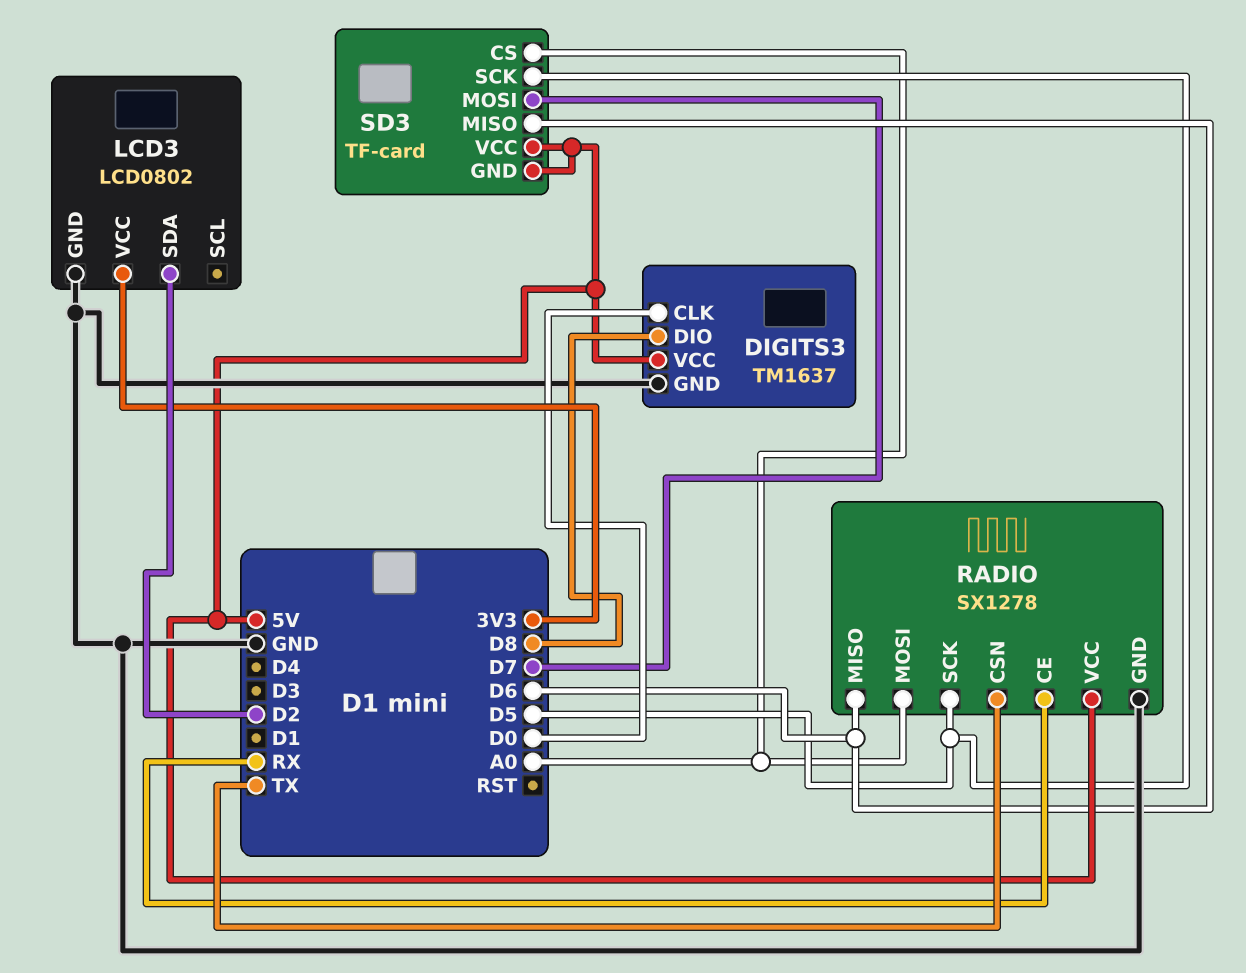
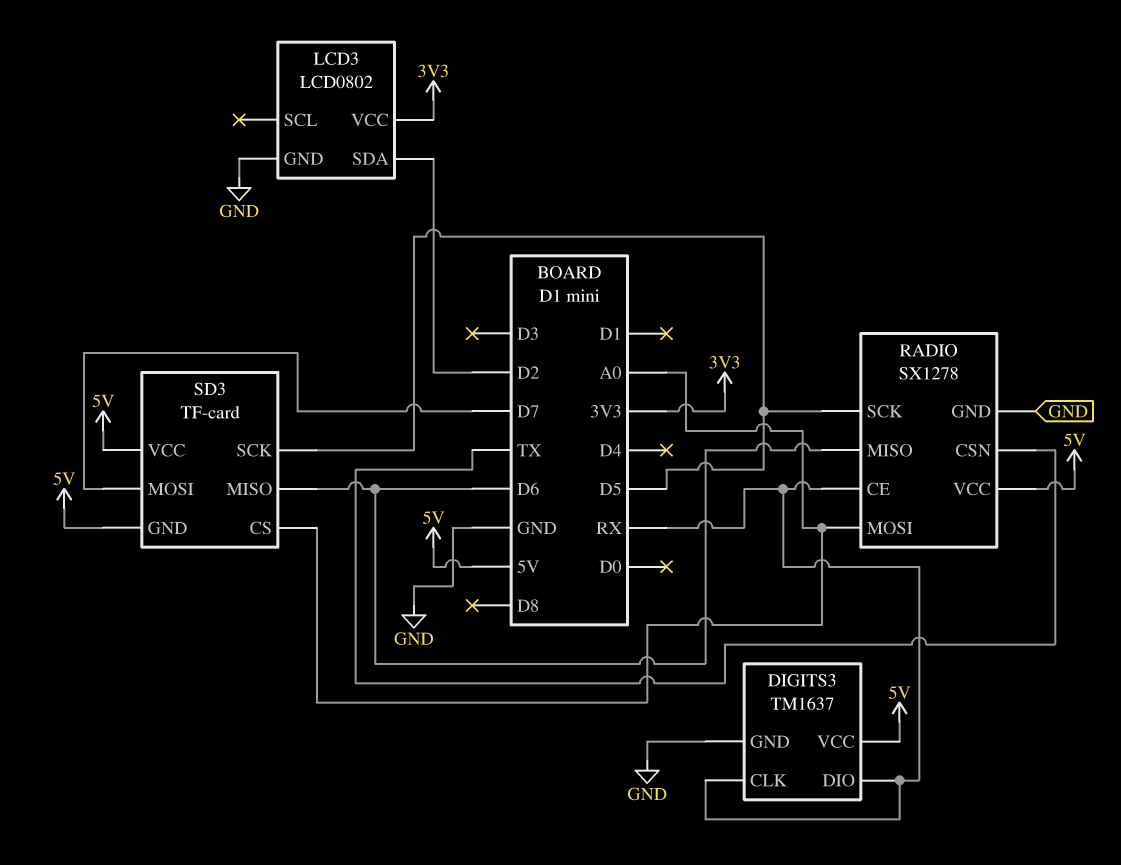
DIGITS3 pin CLK: D0 -> RX
DIGITS3 pin DIO: D8 -> RX

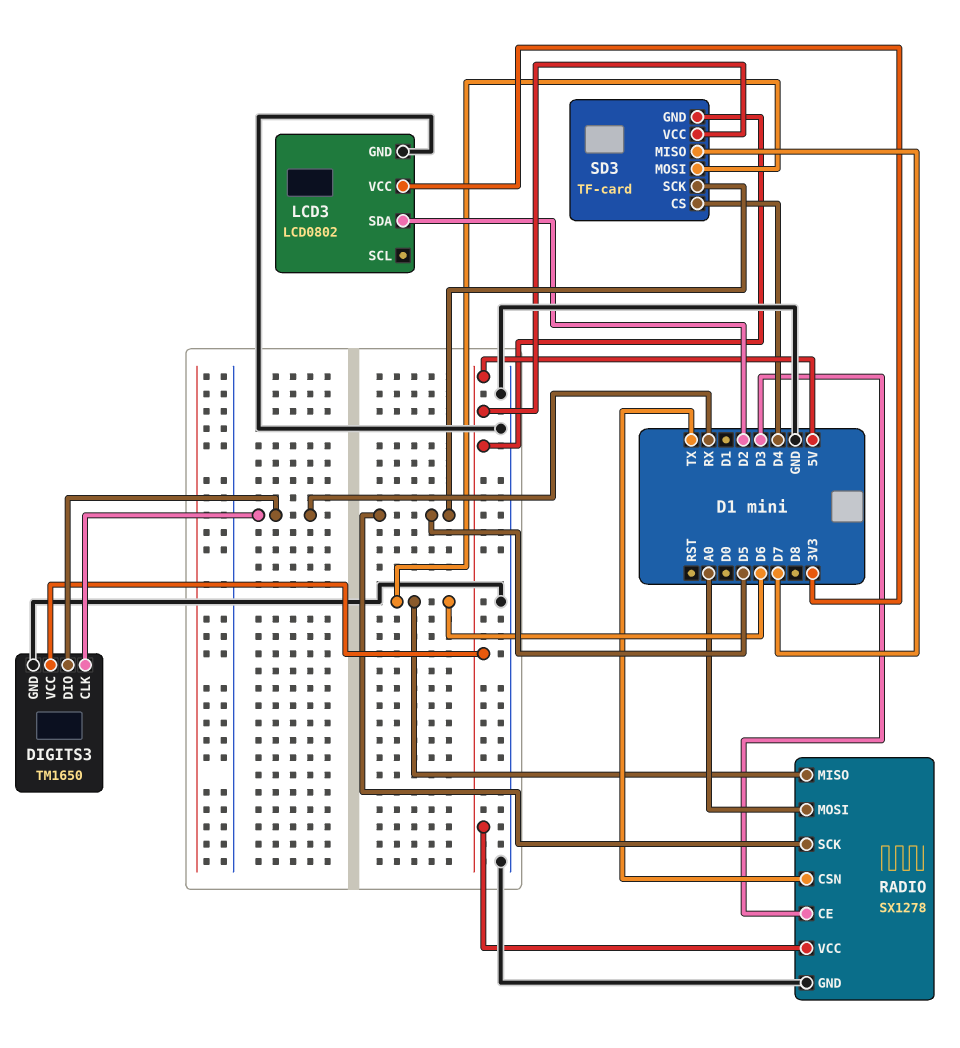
DIGITS3: TM1637 -> TM1650
RADIO pin CE: RX -> D3
SD3 pin CS: A0 -> D4
SD3 pin MISO: D6 -> D7
SD3 pin MOSI: D7 -> D6

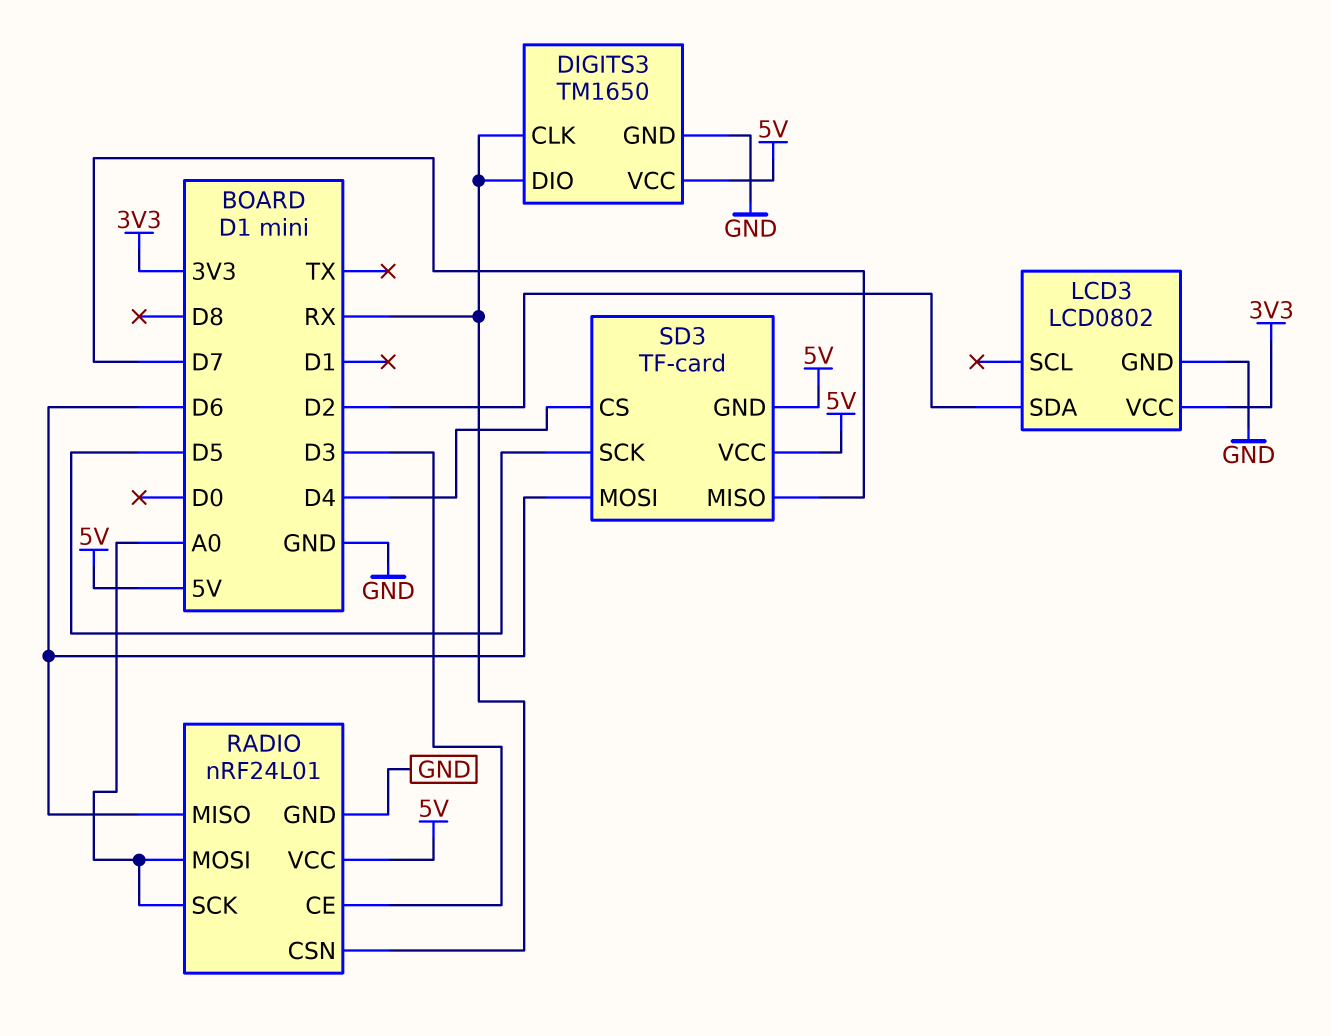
RADIO: SX1278 -> nRF24L01
RADIO pin CSN: TX -> RX
RADIO pin SCK: D5 -> A0

